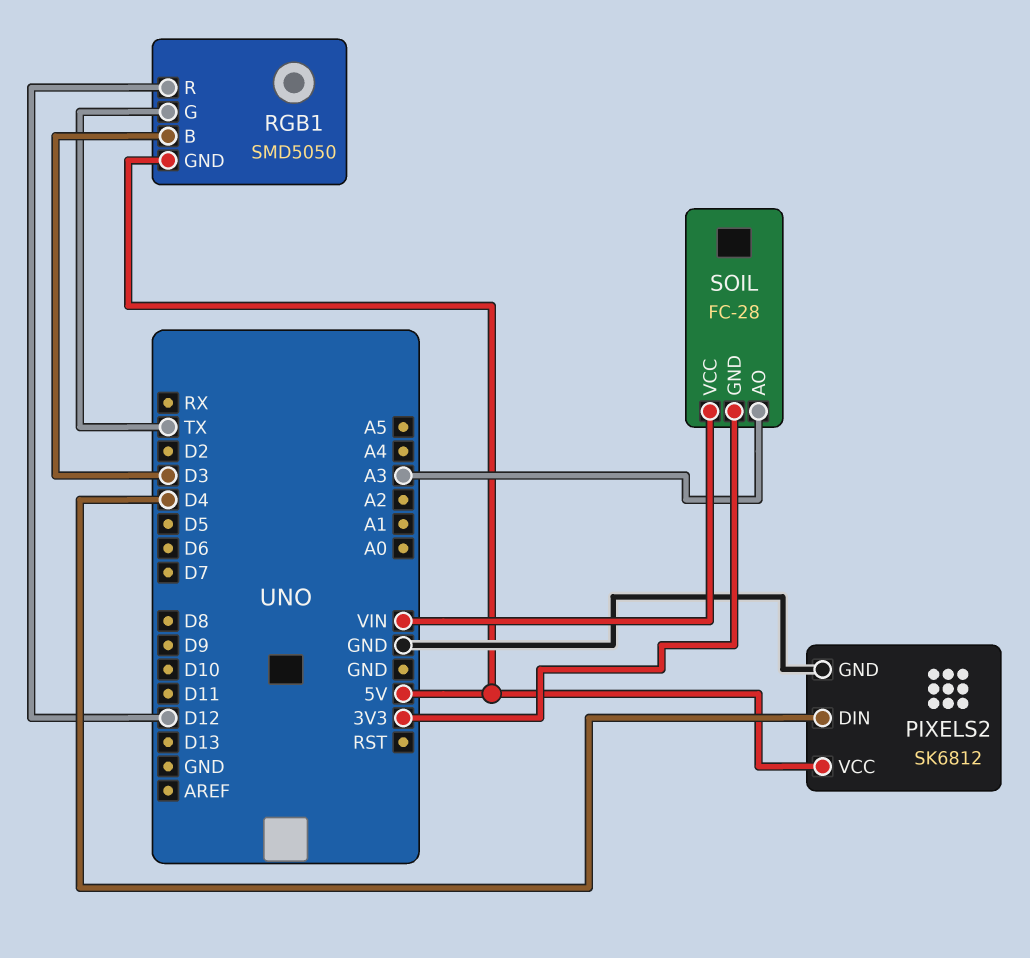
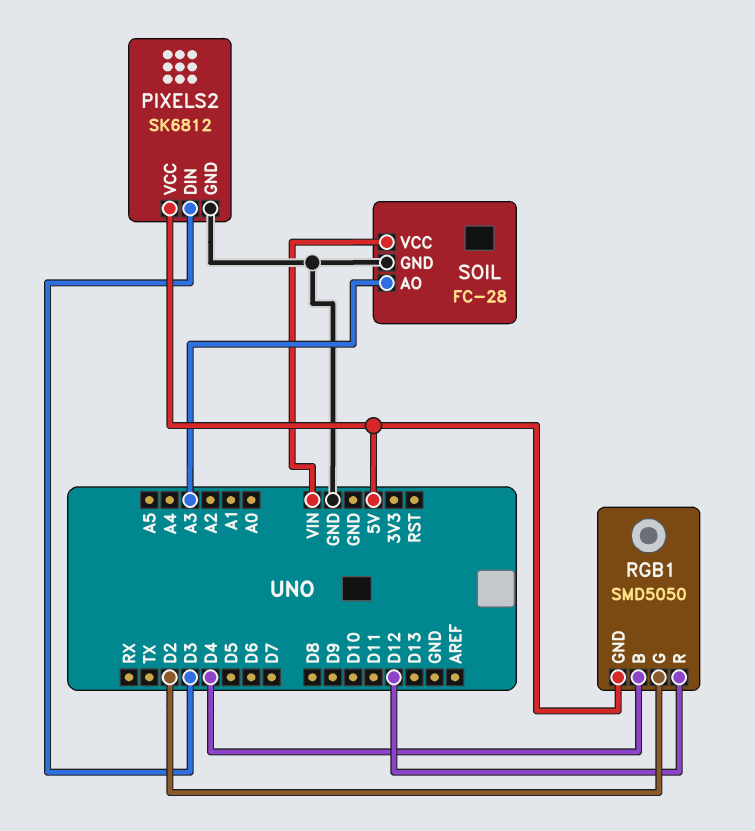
PIXELS2 pin DIN: D4 -> D3
RGB1 pin B: D3 -> D4
RGB1 pin G: TX -> D2
SOIL pin GND: 3V3 -> GND

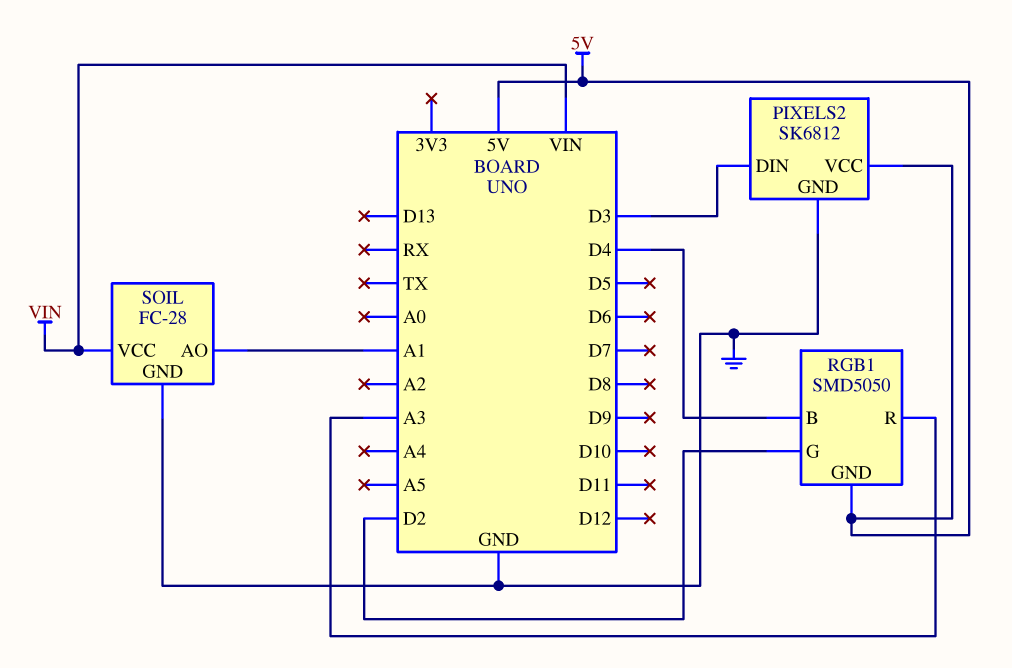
RGB1 pin R: D12 -> A3
SOIL pin AO: A3 -> A1

